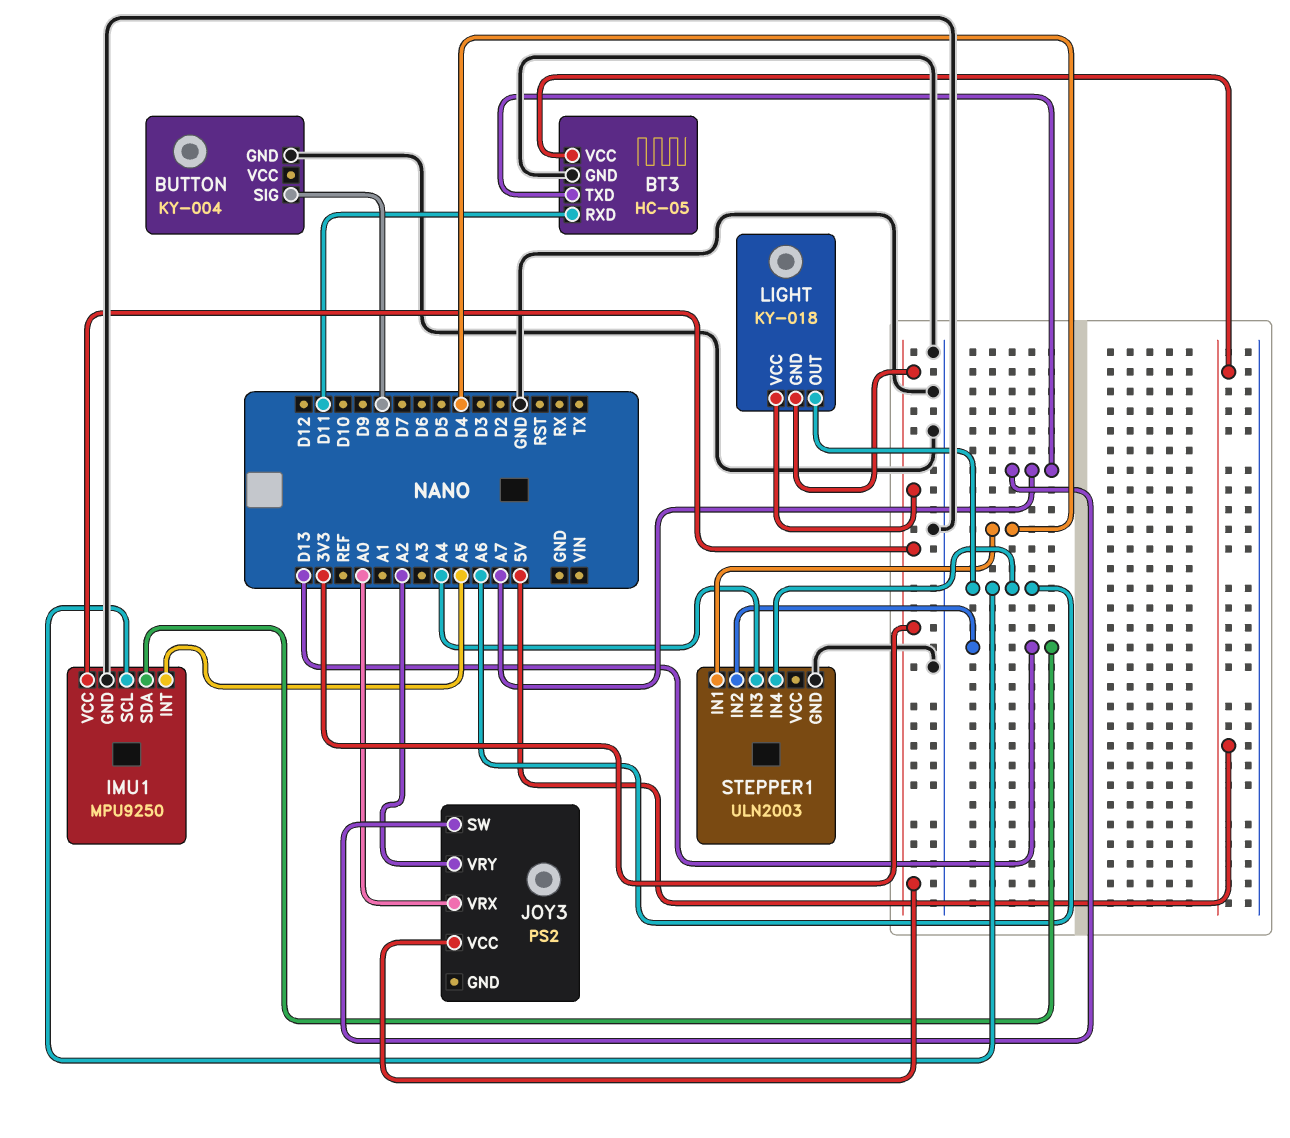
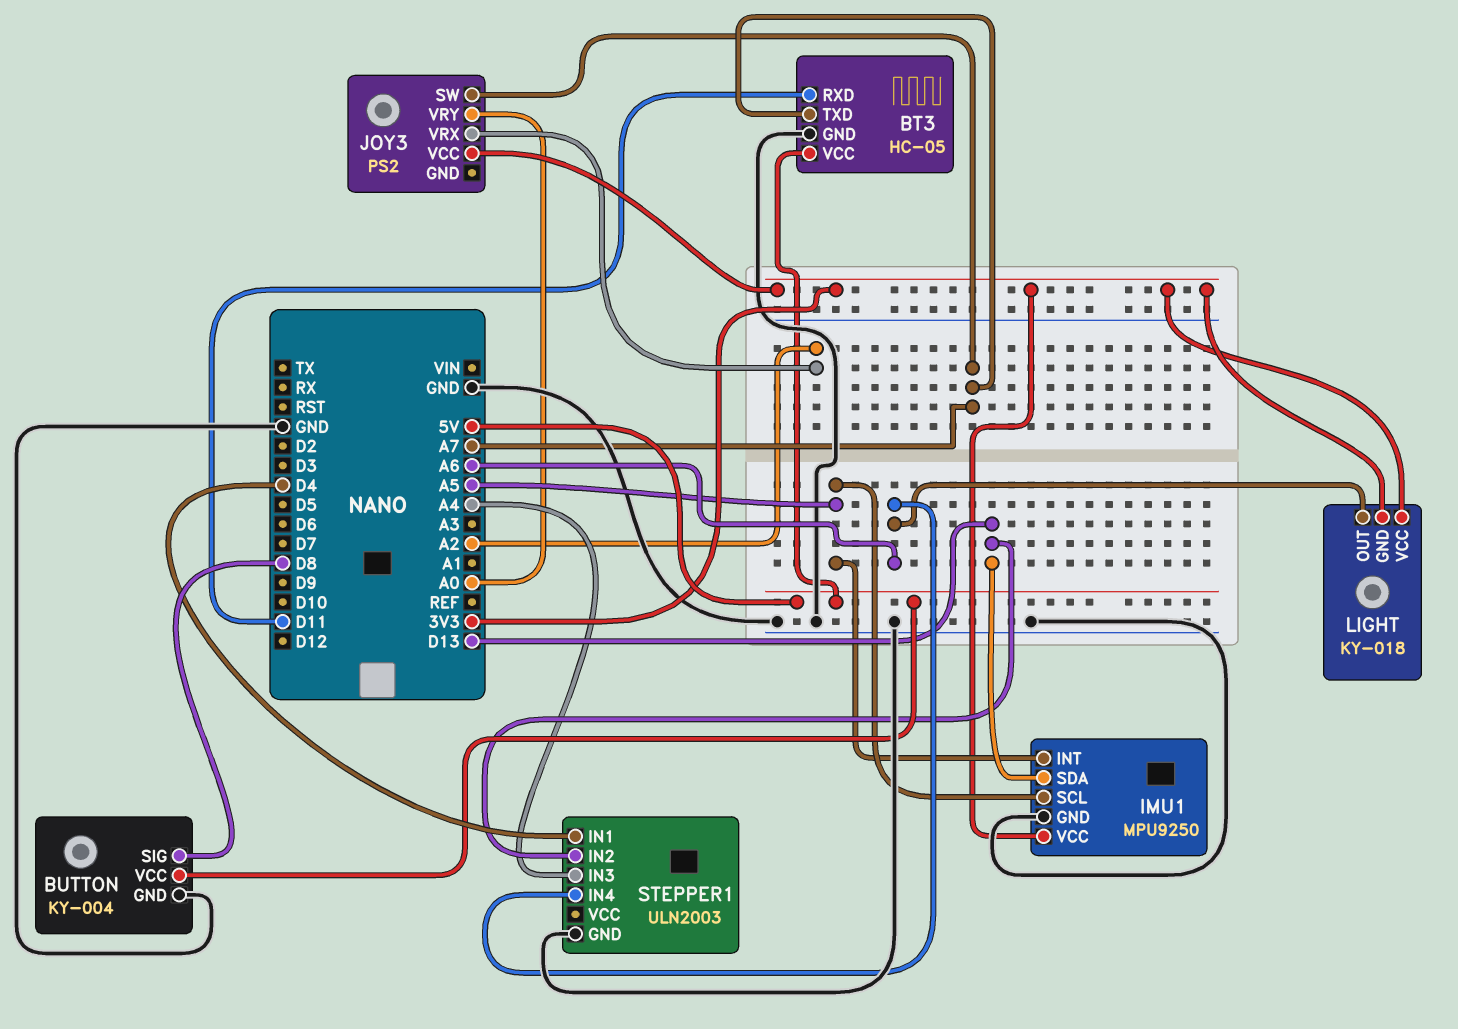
BUTTON pin VCC: none -> 5V
IMU1 pin SCL: A6 -> A5
JOY3 pin VRX: A0 -> A2
JOY3 pin VRY: A2 -> A0

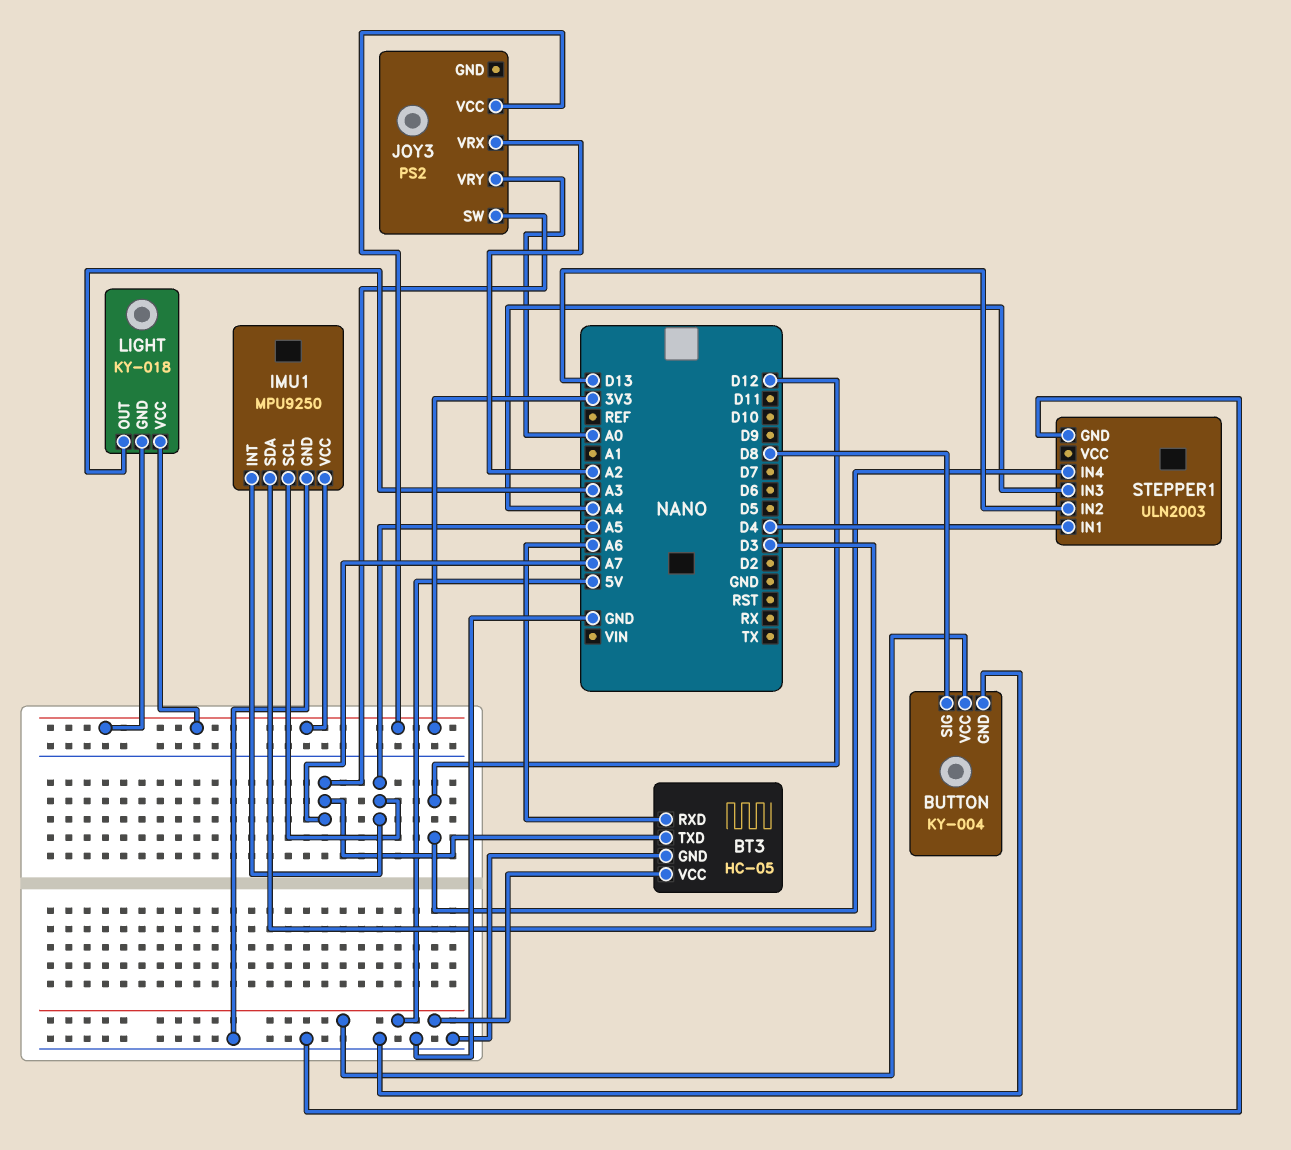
BT3 pin RXD: D11 -> A6
IMU1 pin SDA: D13 -> D3
LIGHT pin OUT: A6 -> A3
STEPPER1 pin IN4: A6 -> D12

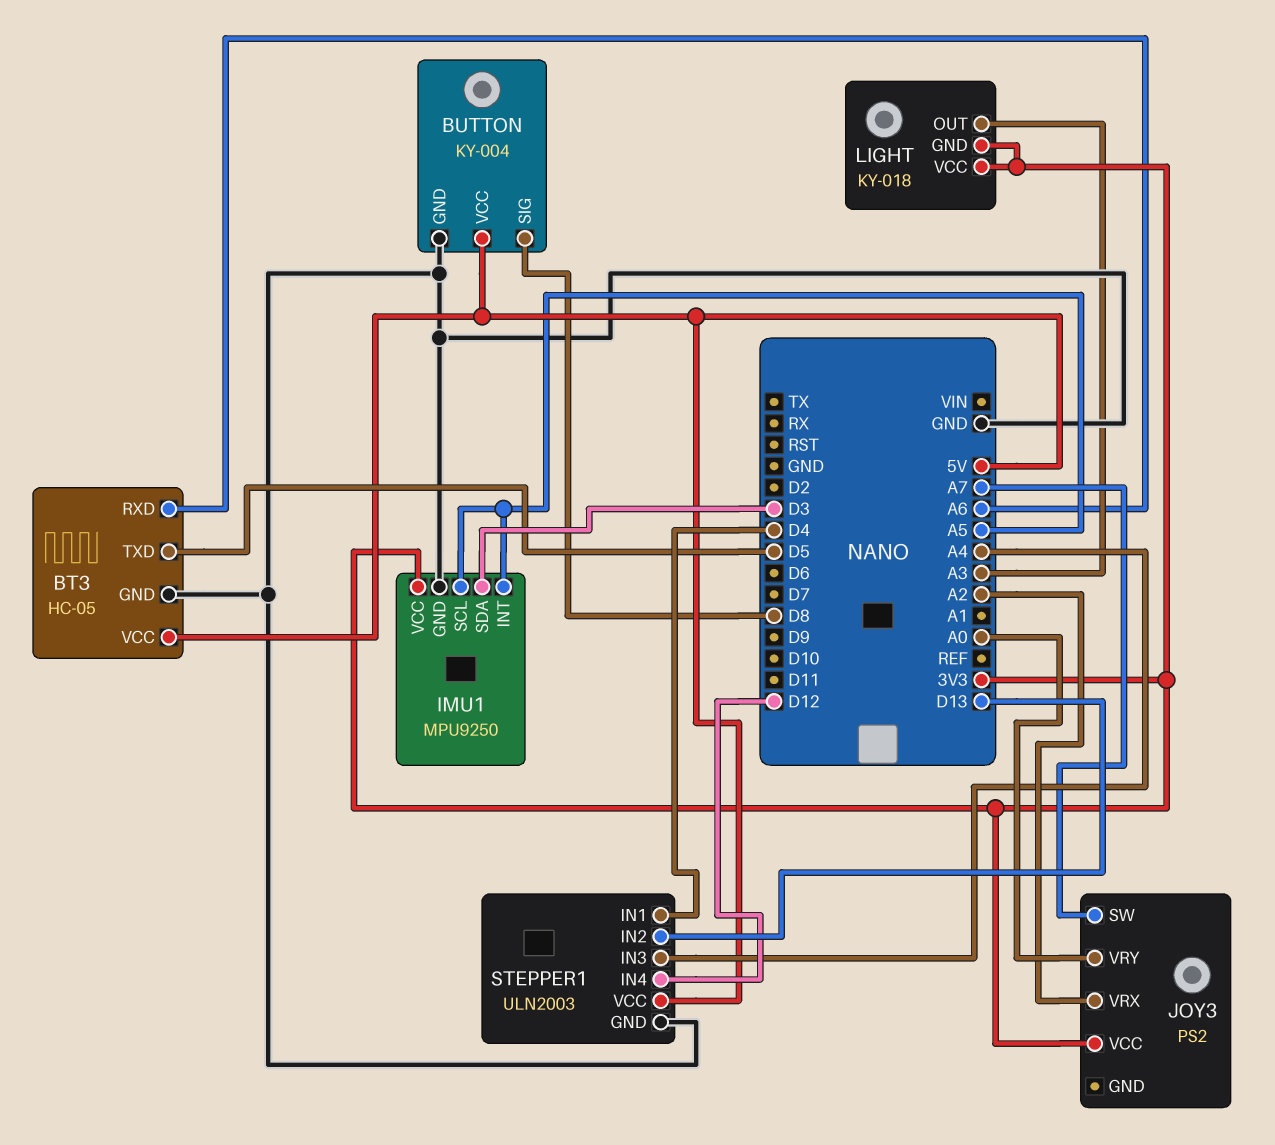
BT3 pin TXD: A7 -> D5
STEPPER1 pin VCC: none -> 5V

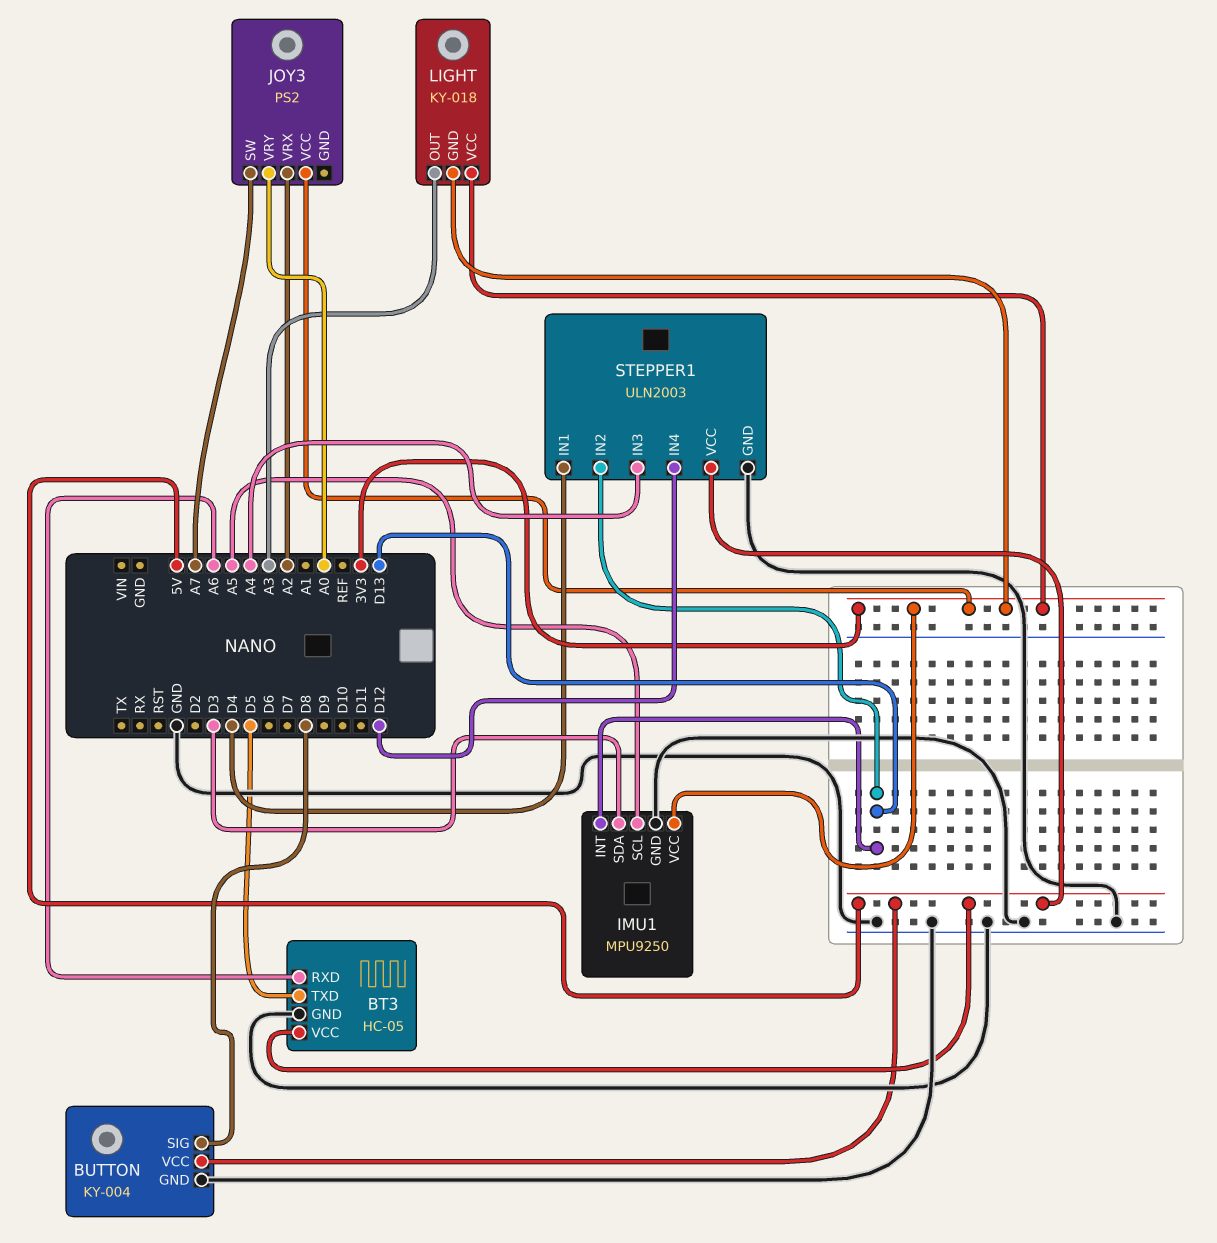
IMU1 pin INT: A5 -> D13

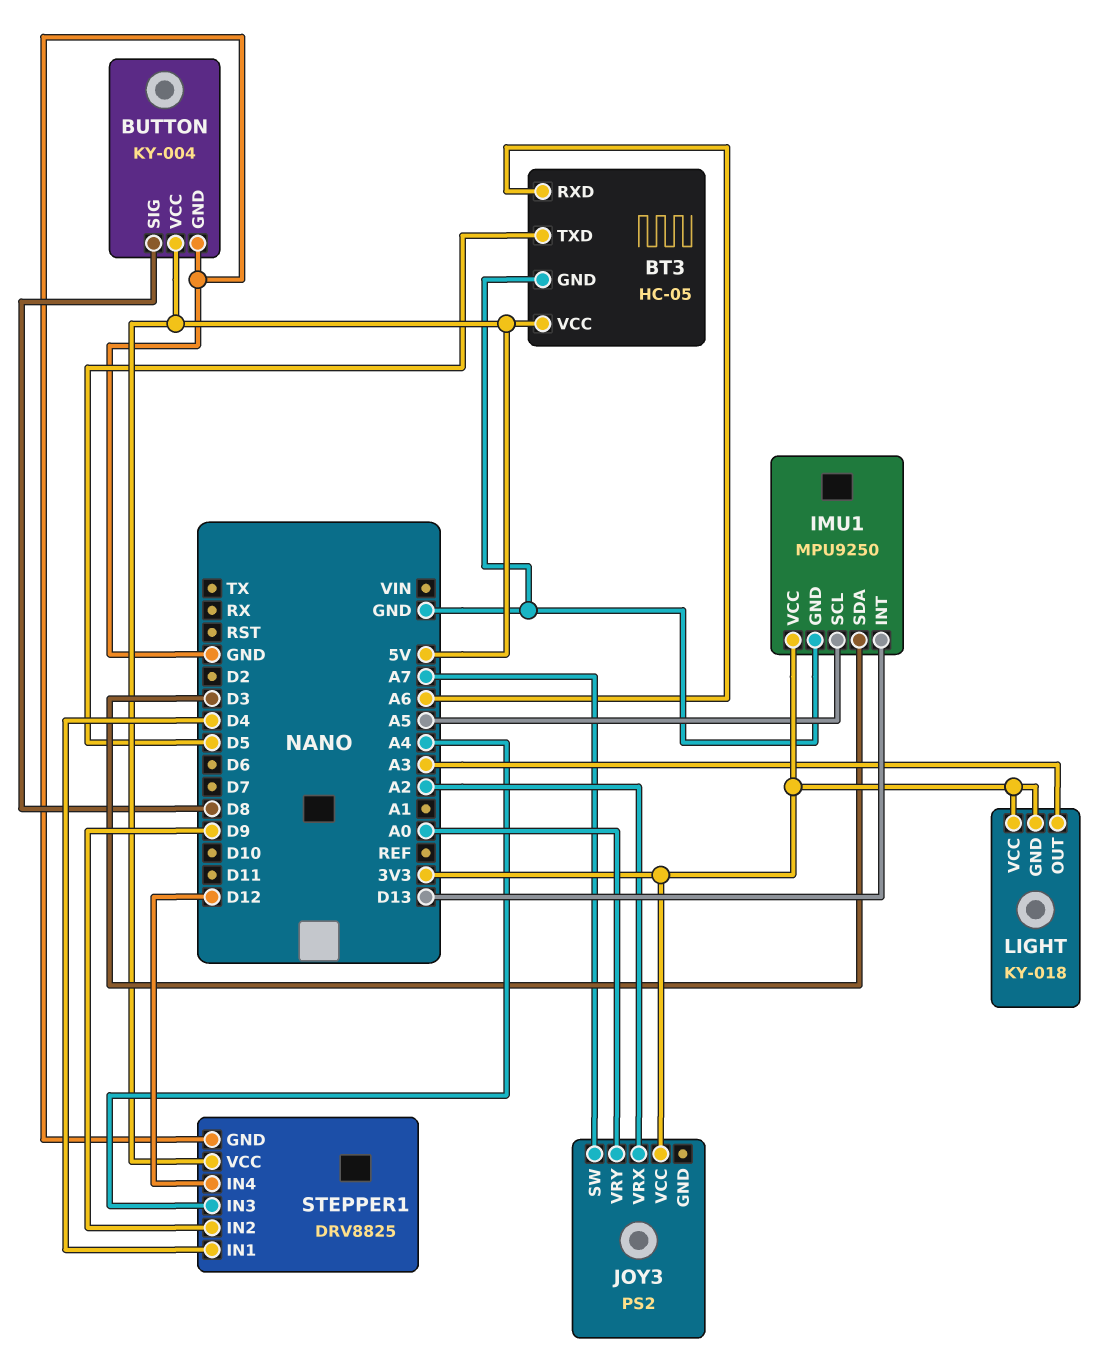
STEPPER1: ULN2003 -> DRV8825
STEPPER1 pin IN2: D13 -> D9

